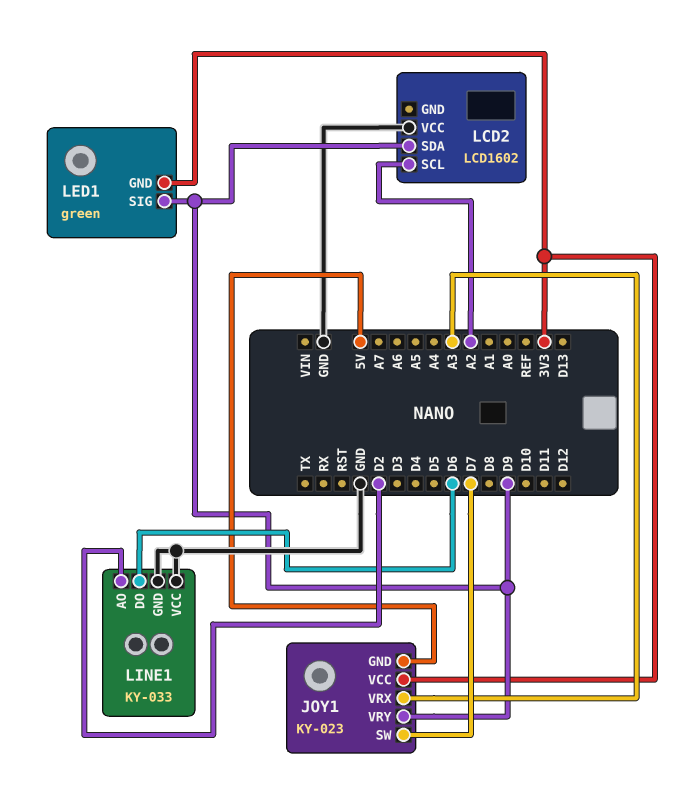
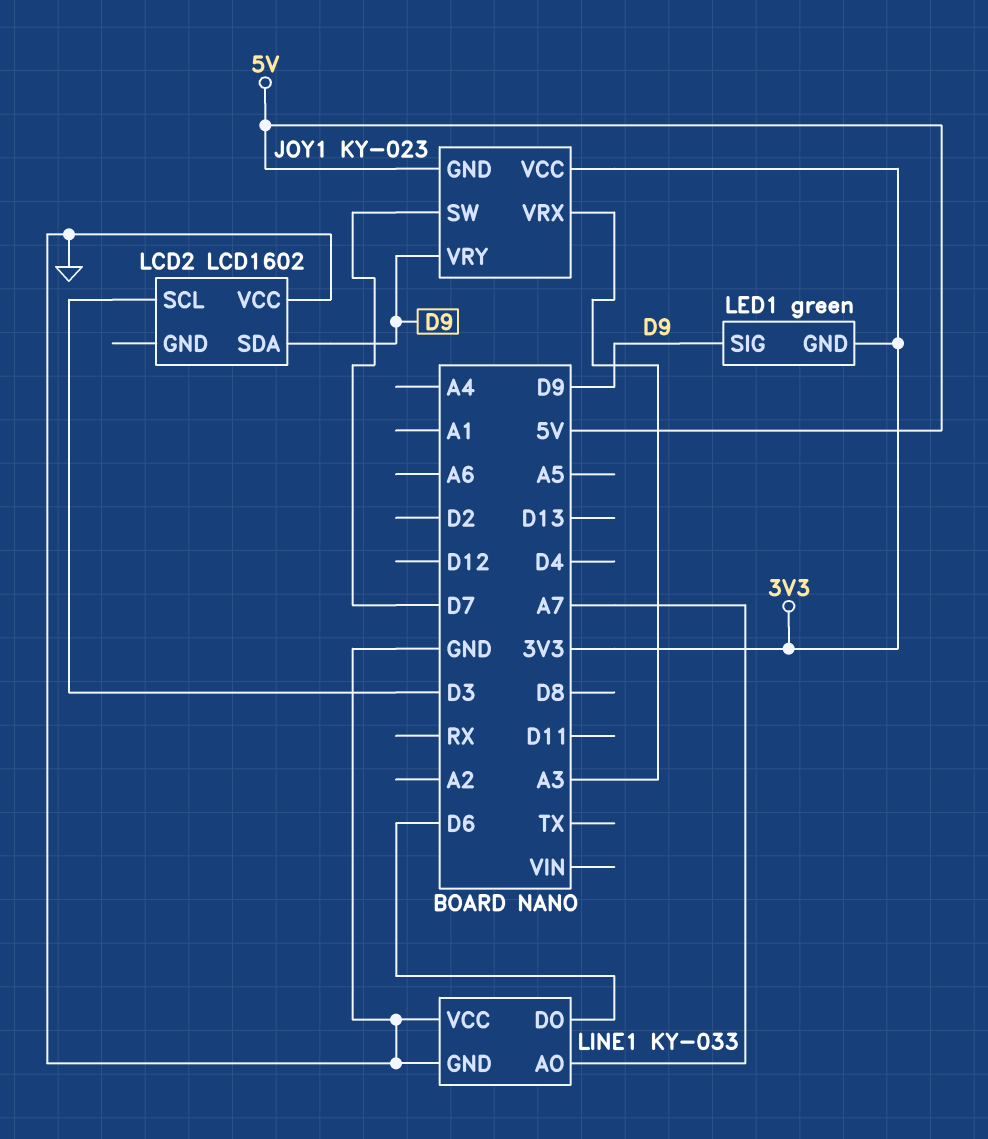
LCD2 pin SCL: A2 -> D3
LINE1 pin AO: D2 -> A7

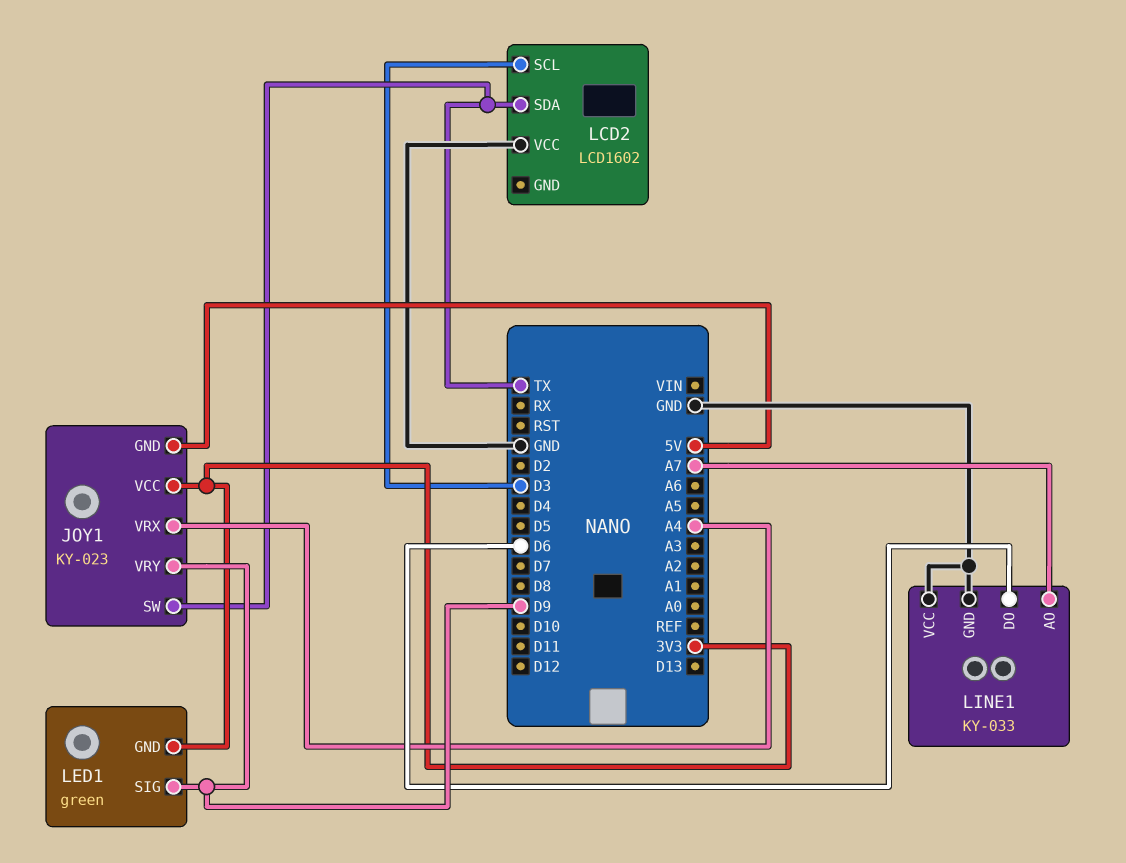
JOY1 pin SW: D7 -> TX
JOY1 pin VRX: A3 -> A4
LCD2 pin SDA: D9 -> TX

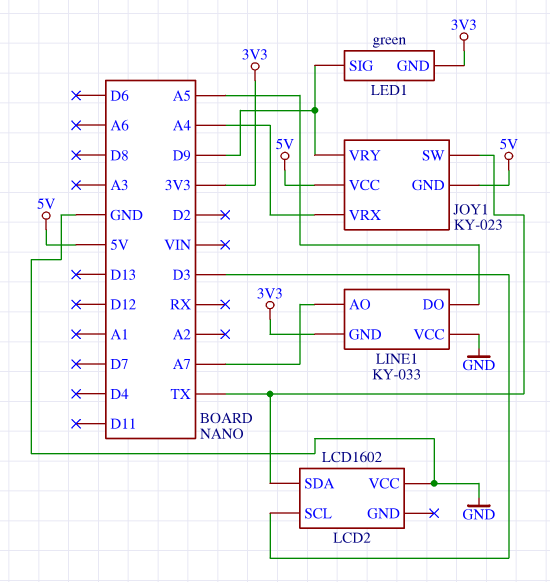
JOY1 pin VCC: 3V3 -> 5V
LINE1 pin DO: D6 -> A5
LINE1 pin GND: GND -> 3V3

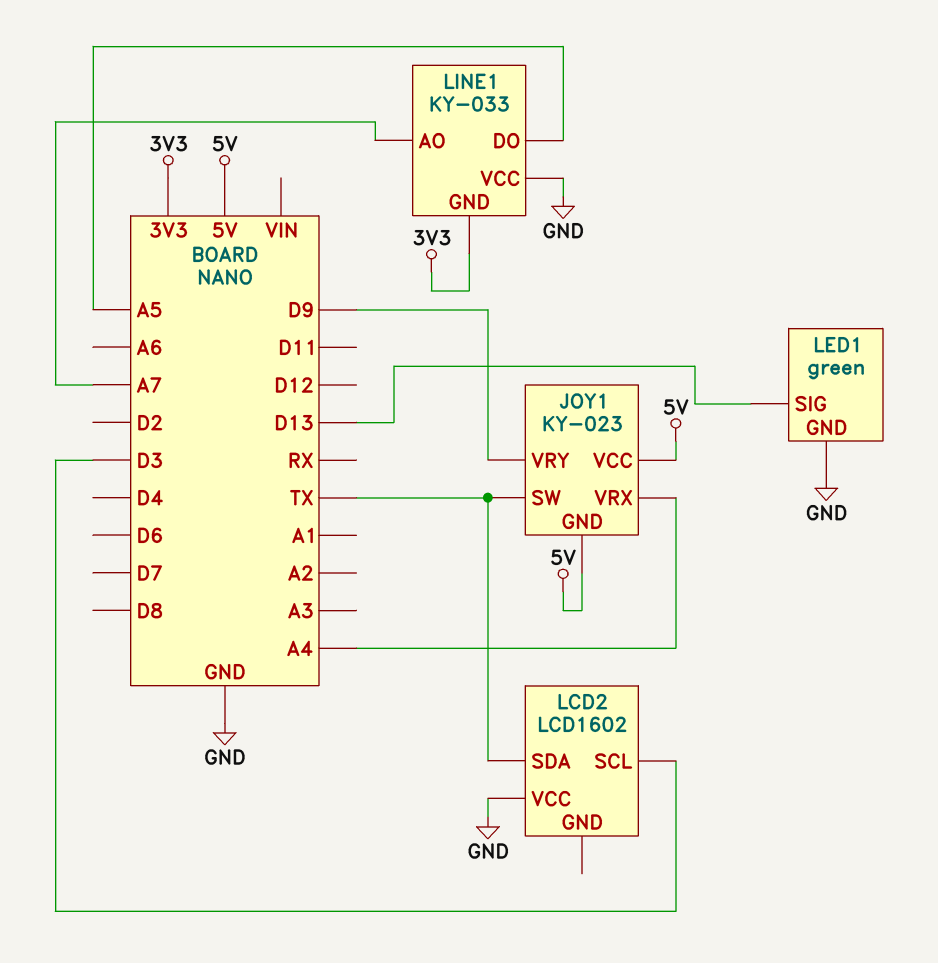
LED1 pin GND: 3V3 -> GND
LED1 pin SIG: D9 -> D13

